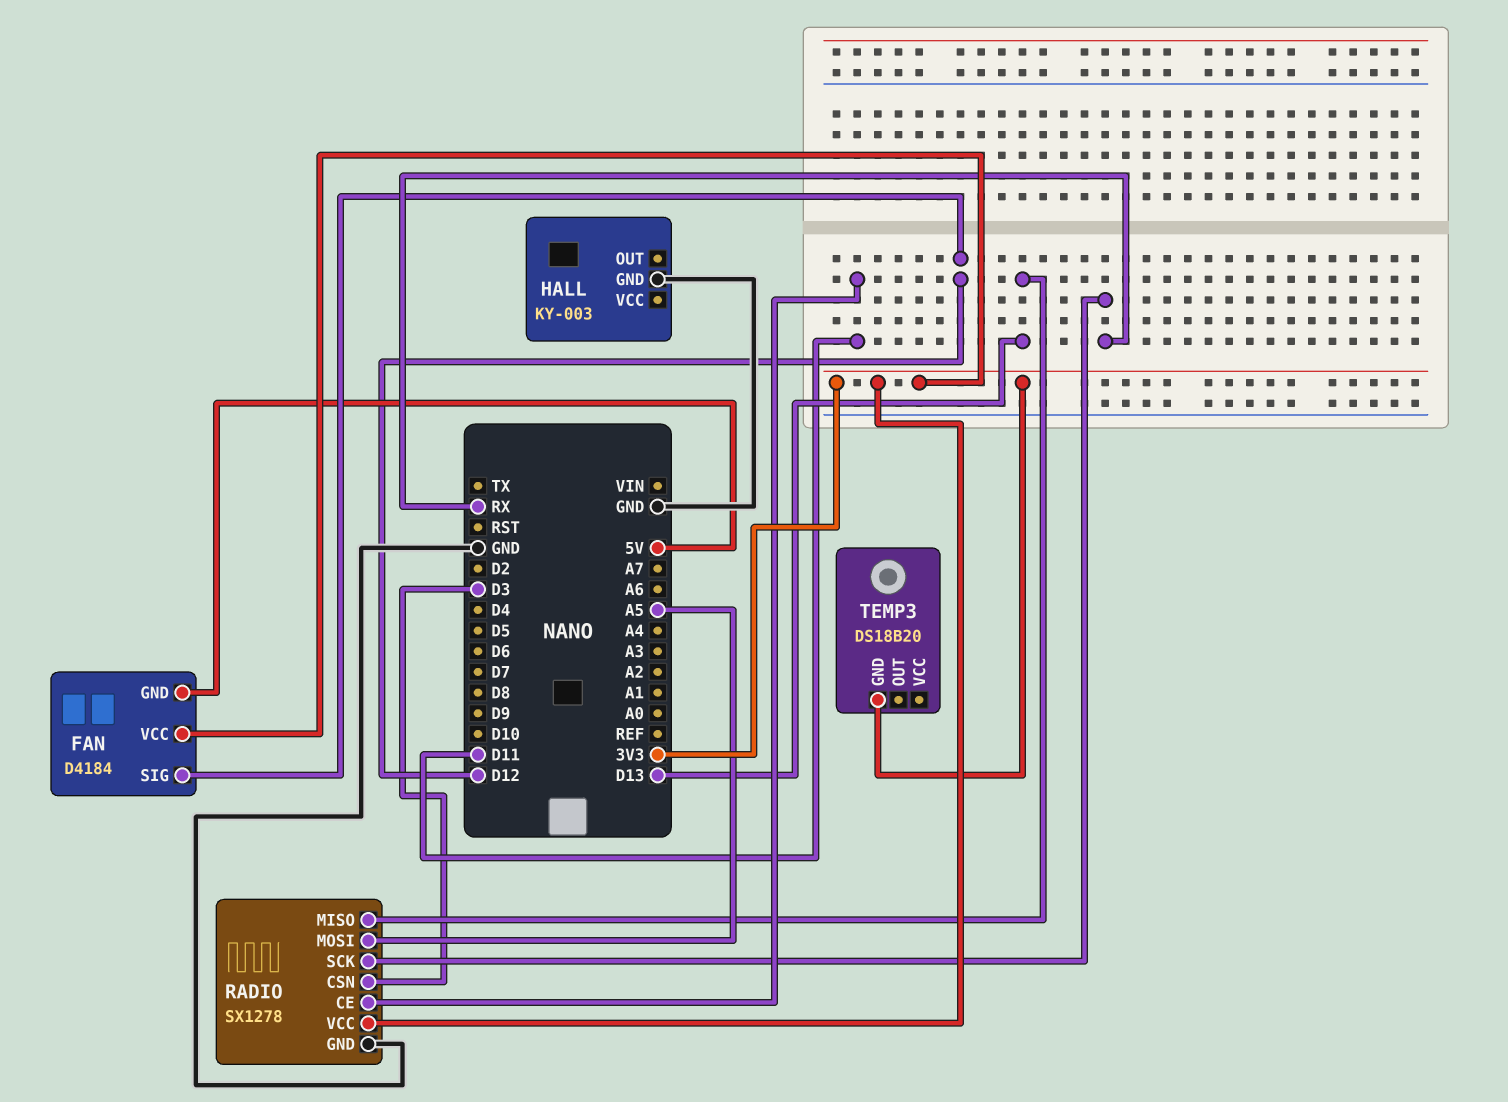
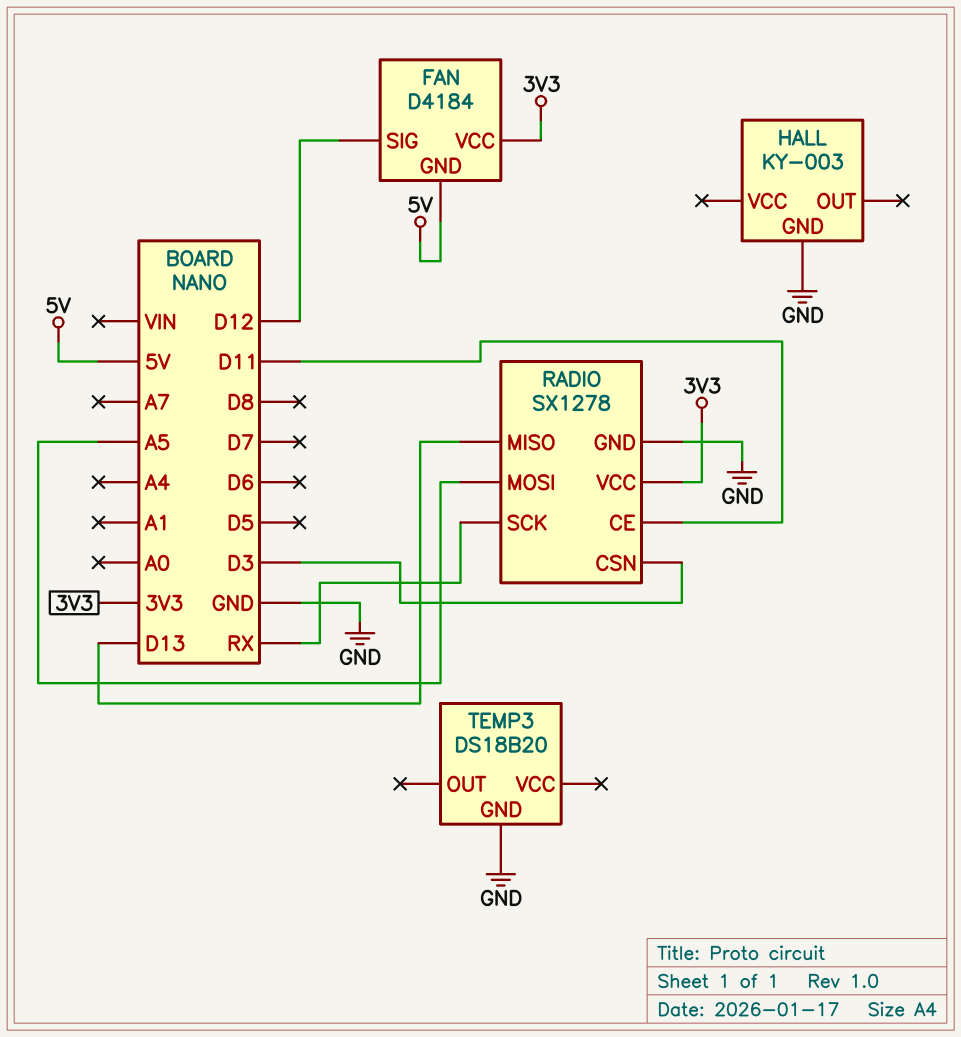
TEMP3 pin GND: 3V3 -> GND

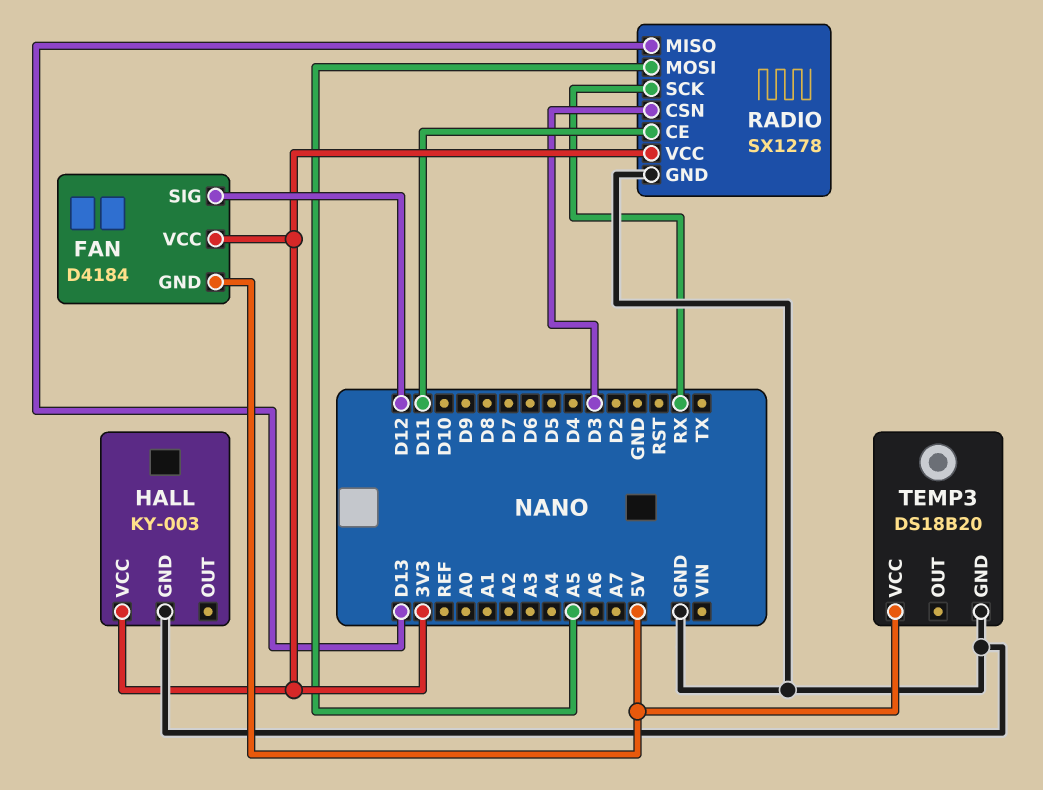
HALL pin VCC: none -> 3V3
TEMP3 pin VCC: none -> 5V

